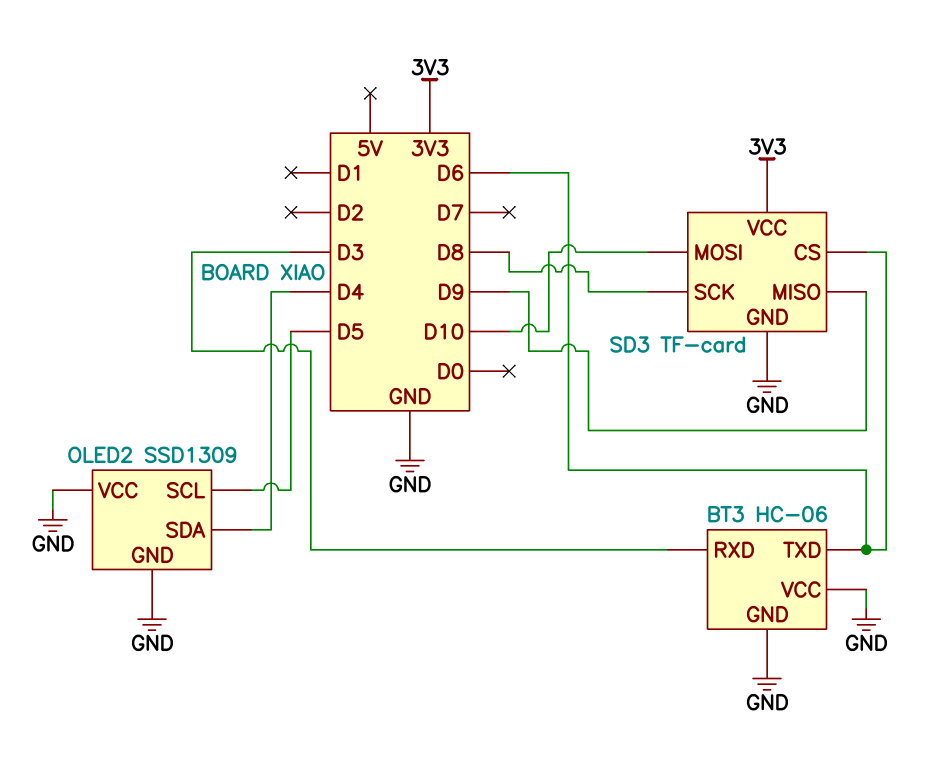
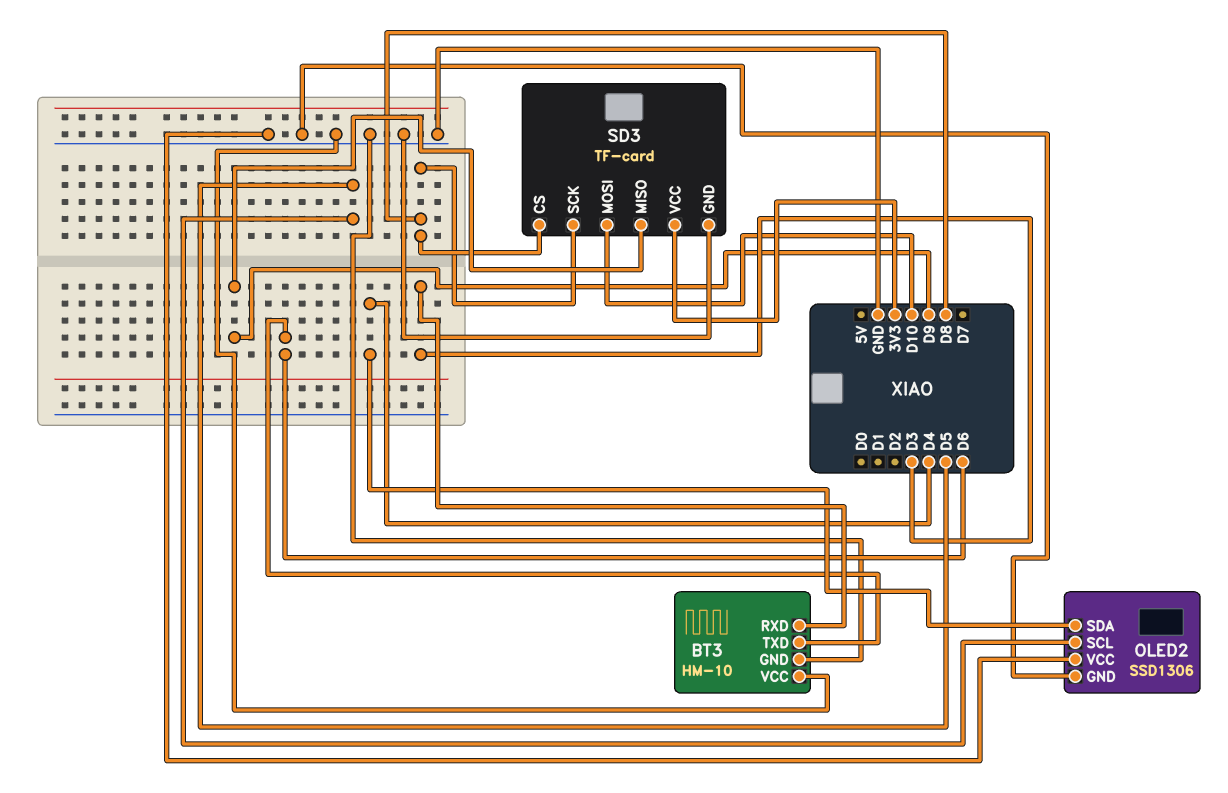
BT3: HC-06 -> HM-10
OLED2: SSD1309 -> SSD1306
SD3 pin CS: D6 -> D8

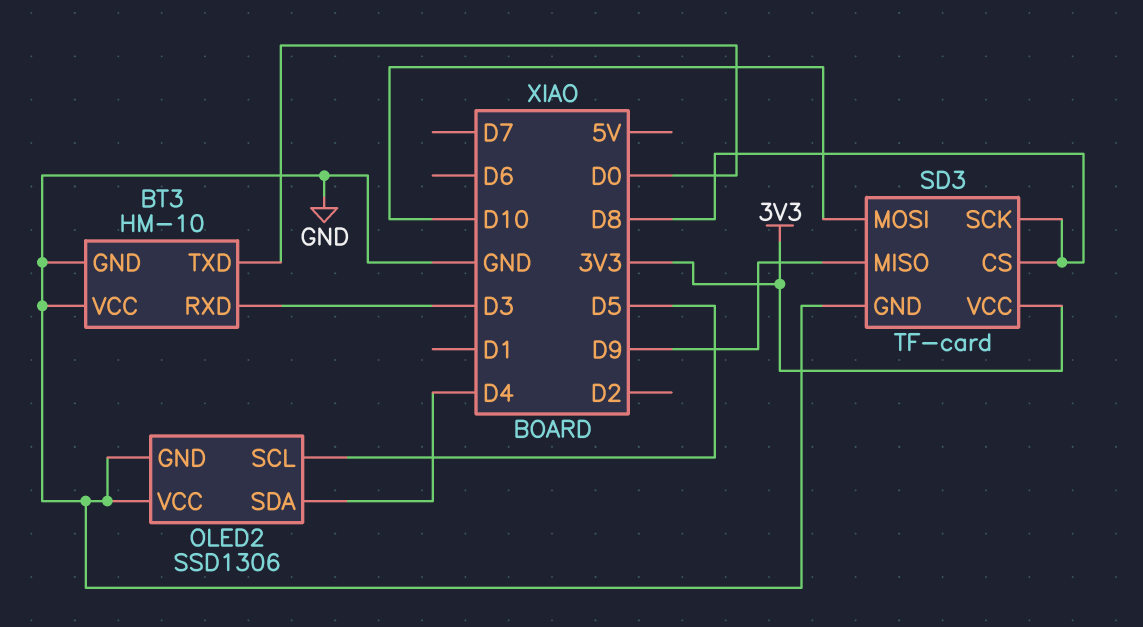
BT3 pin TXD: D6 -> D0

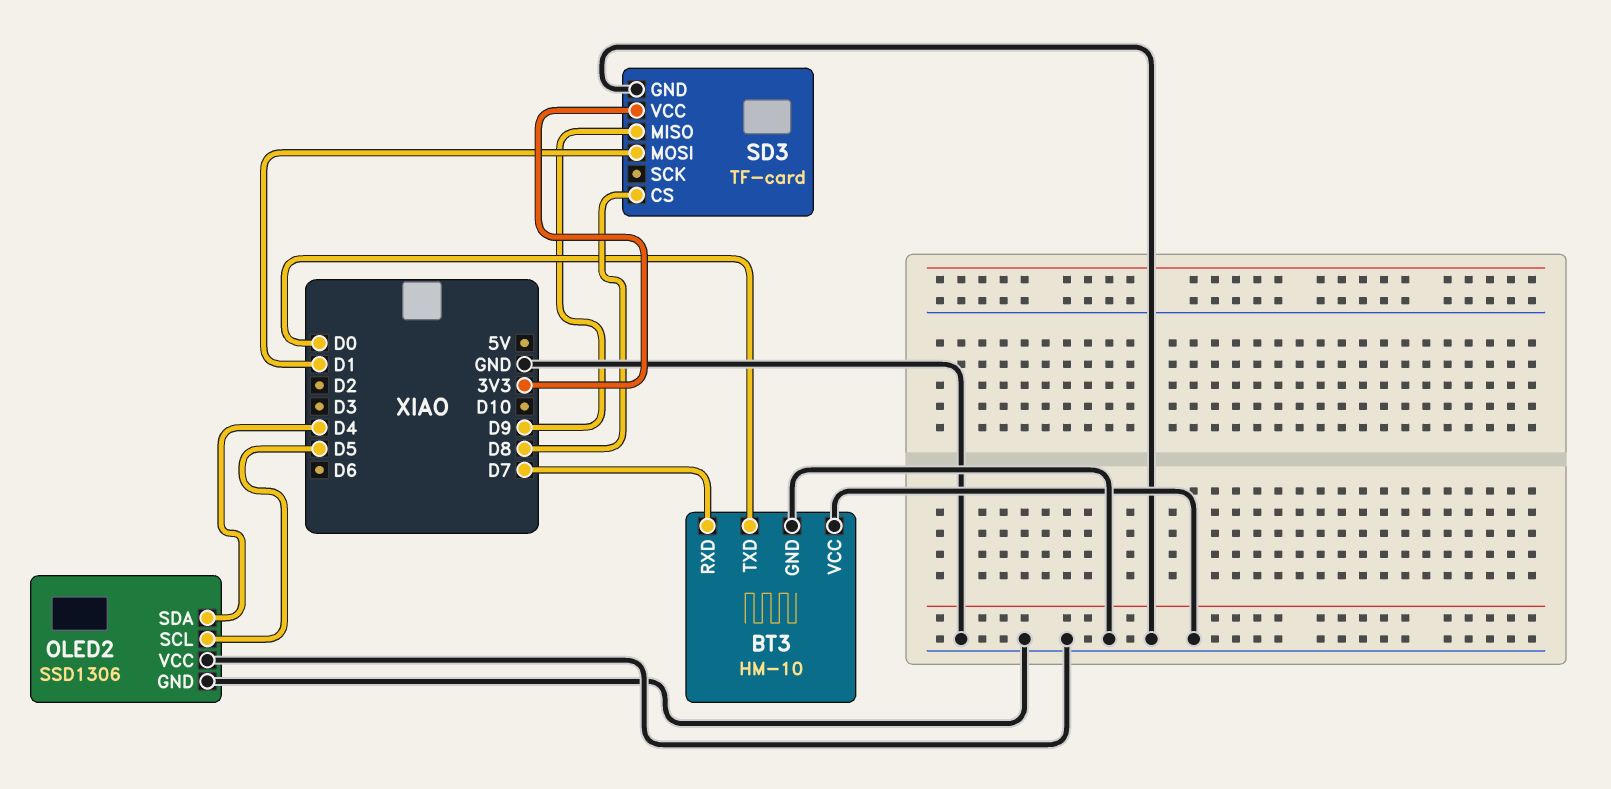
BT3 pin RXD: D3 -> D7
SD3 pin MOSI: D10 -> D1
SD3 pin SCK: D8 -> none

